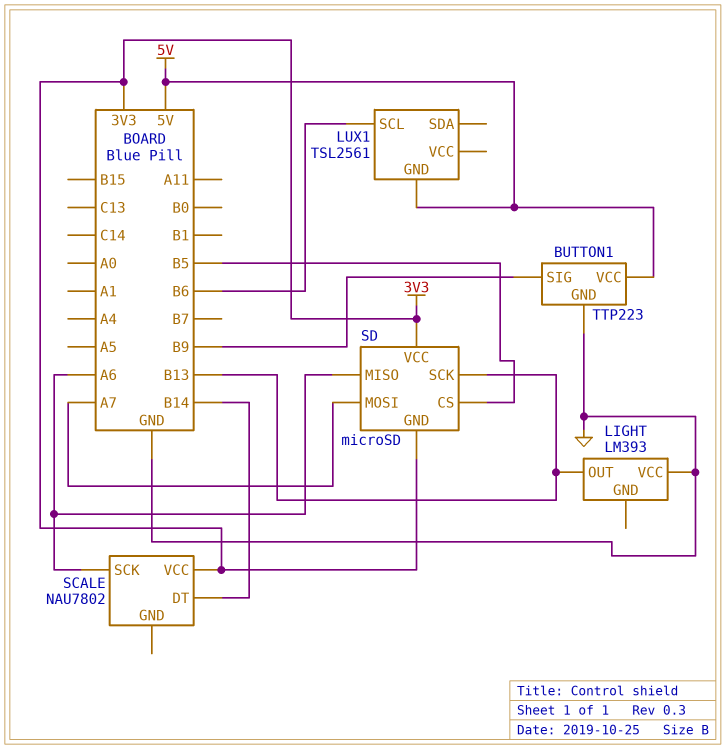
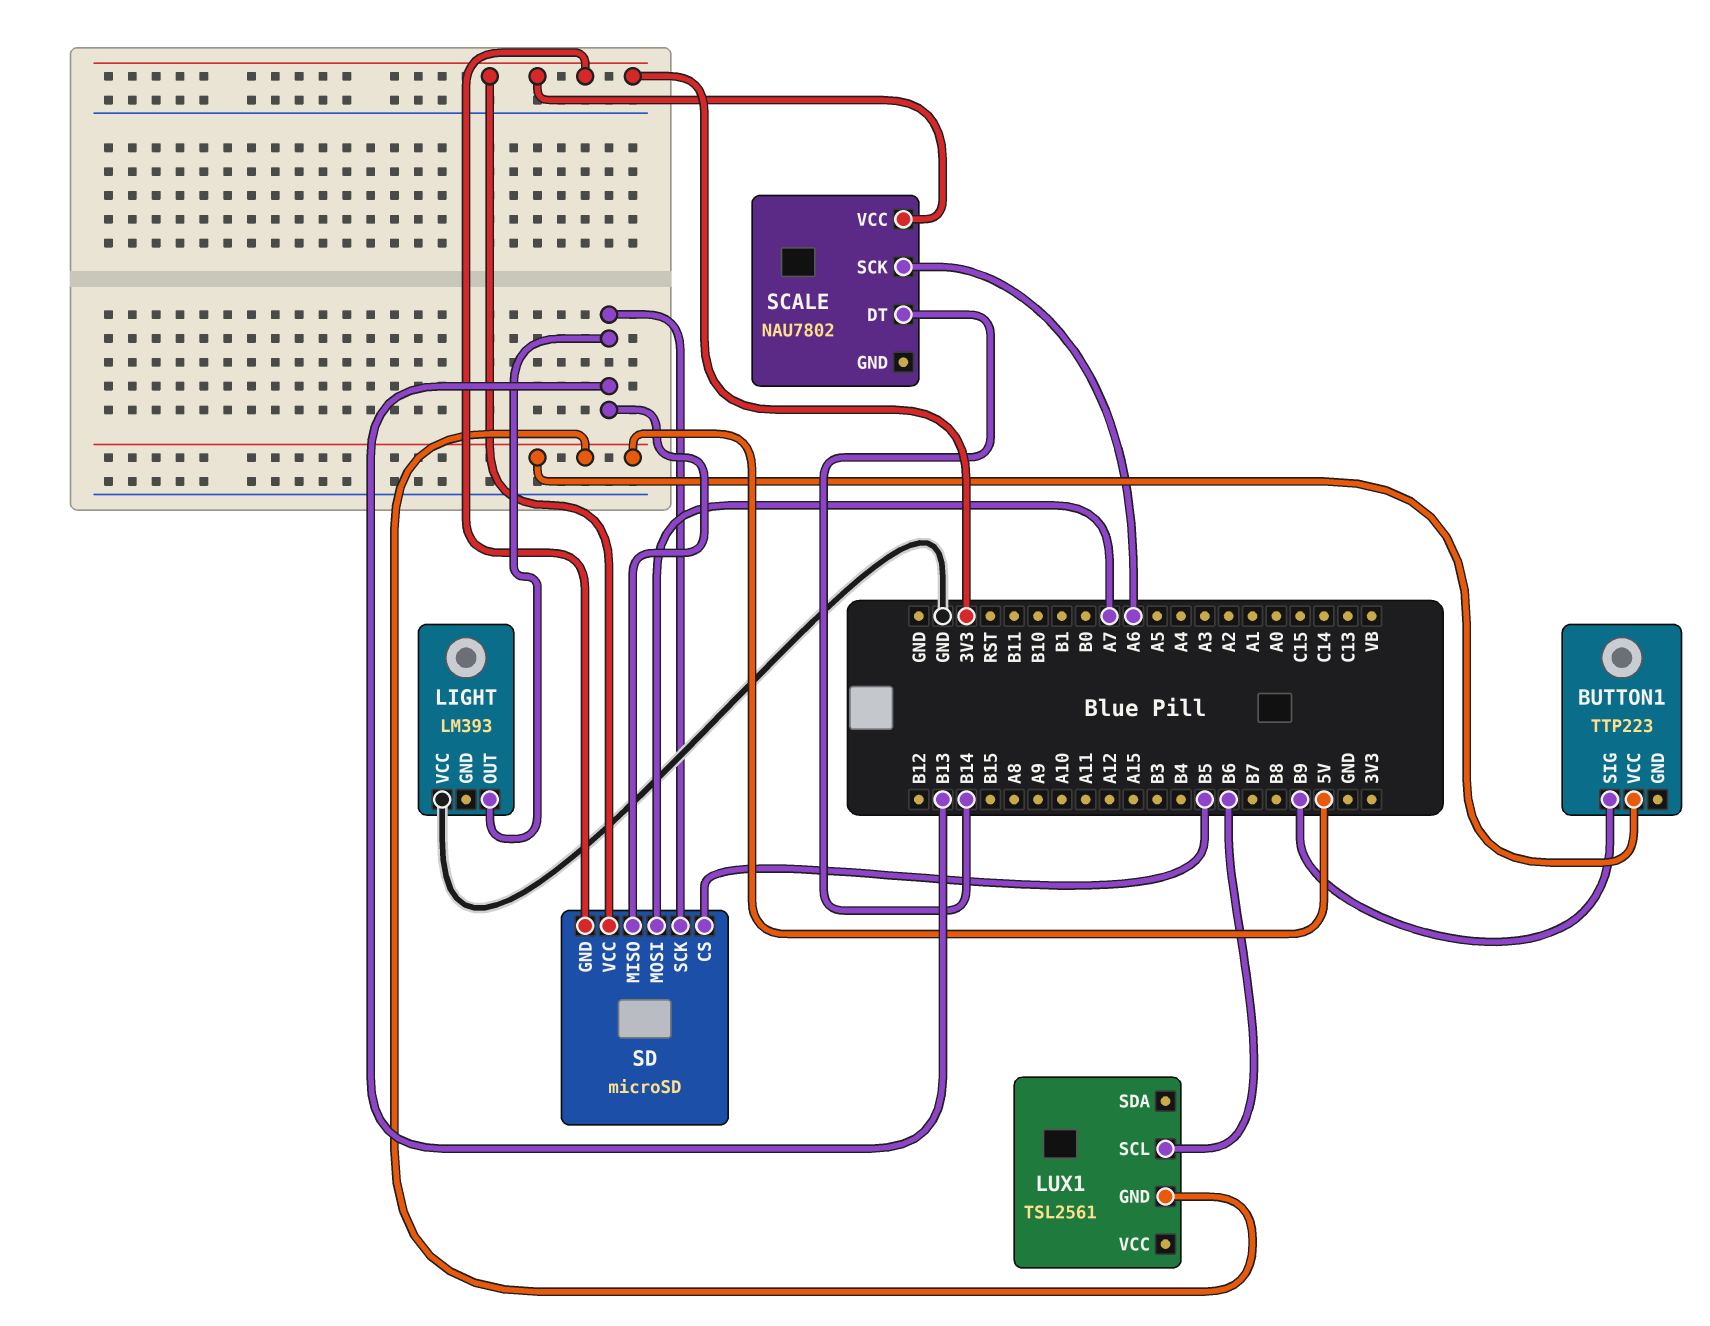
BUTTON1 pin GND: GND -> none
SD pin MISO: A6 -> B13

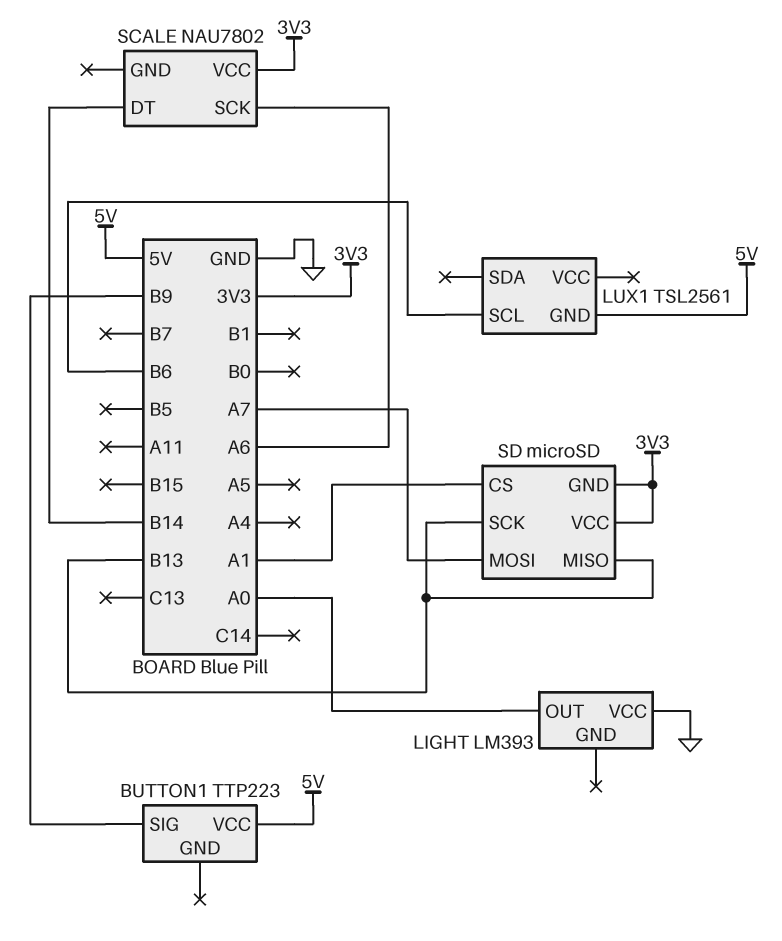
LIGHT pin OUT: B13 -> A0
SD pin CS: B5 -> A1

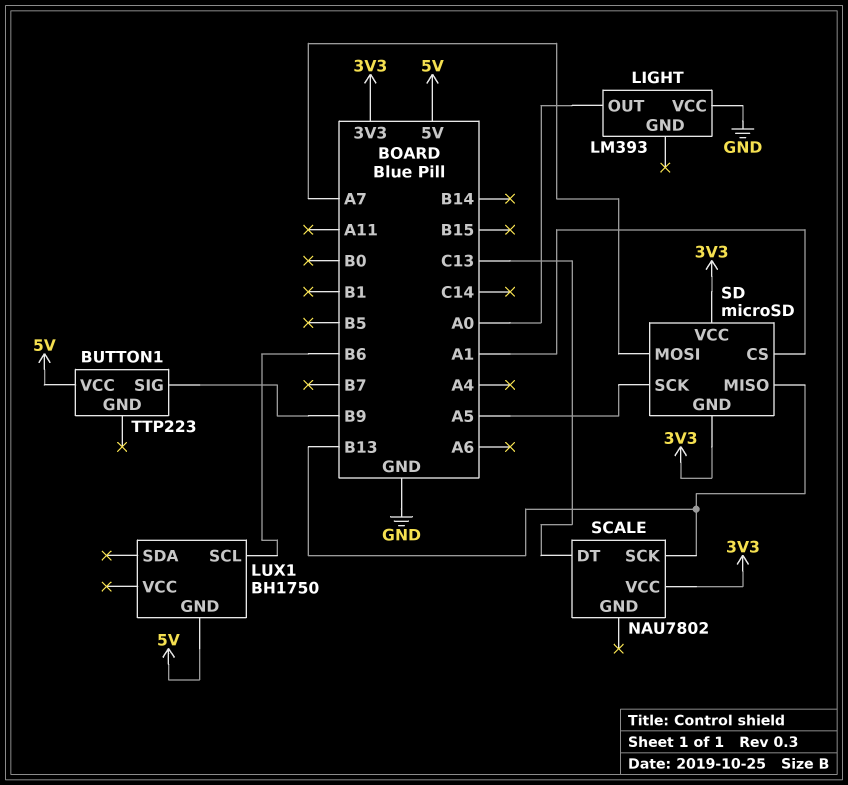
LUX1: TSL2561 -> BH1750
SCALE pin DT: B14 -> C13
SCALE pin SCK: A6 -> B13
SD pin SCK: B13 -> A5

